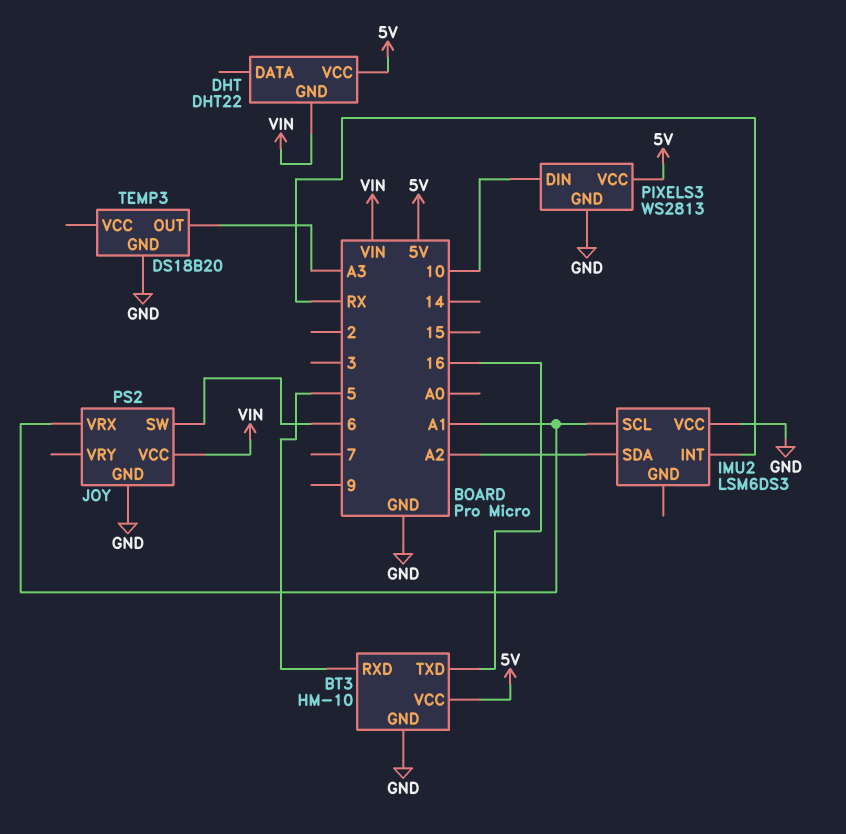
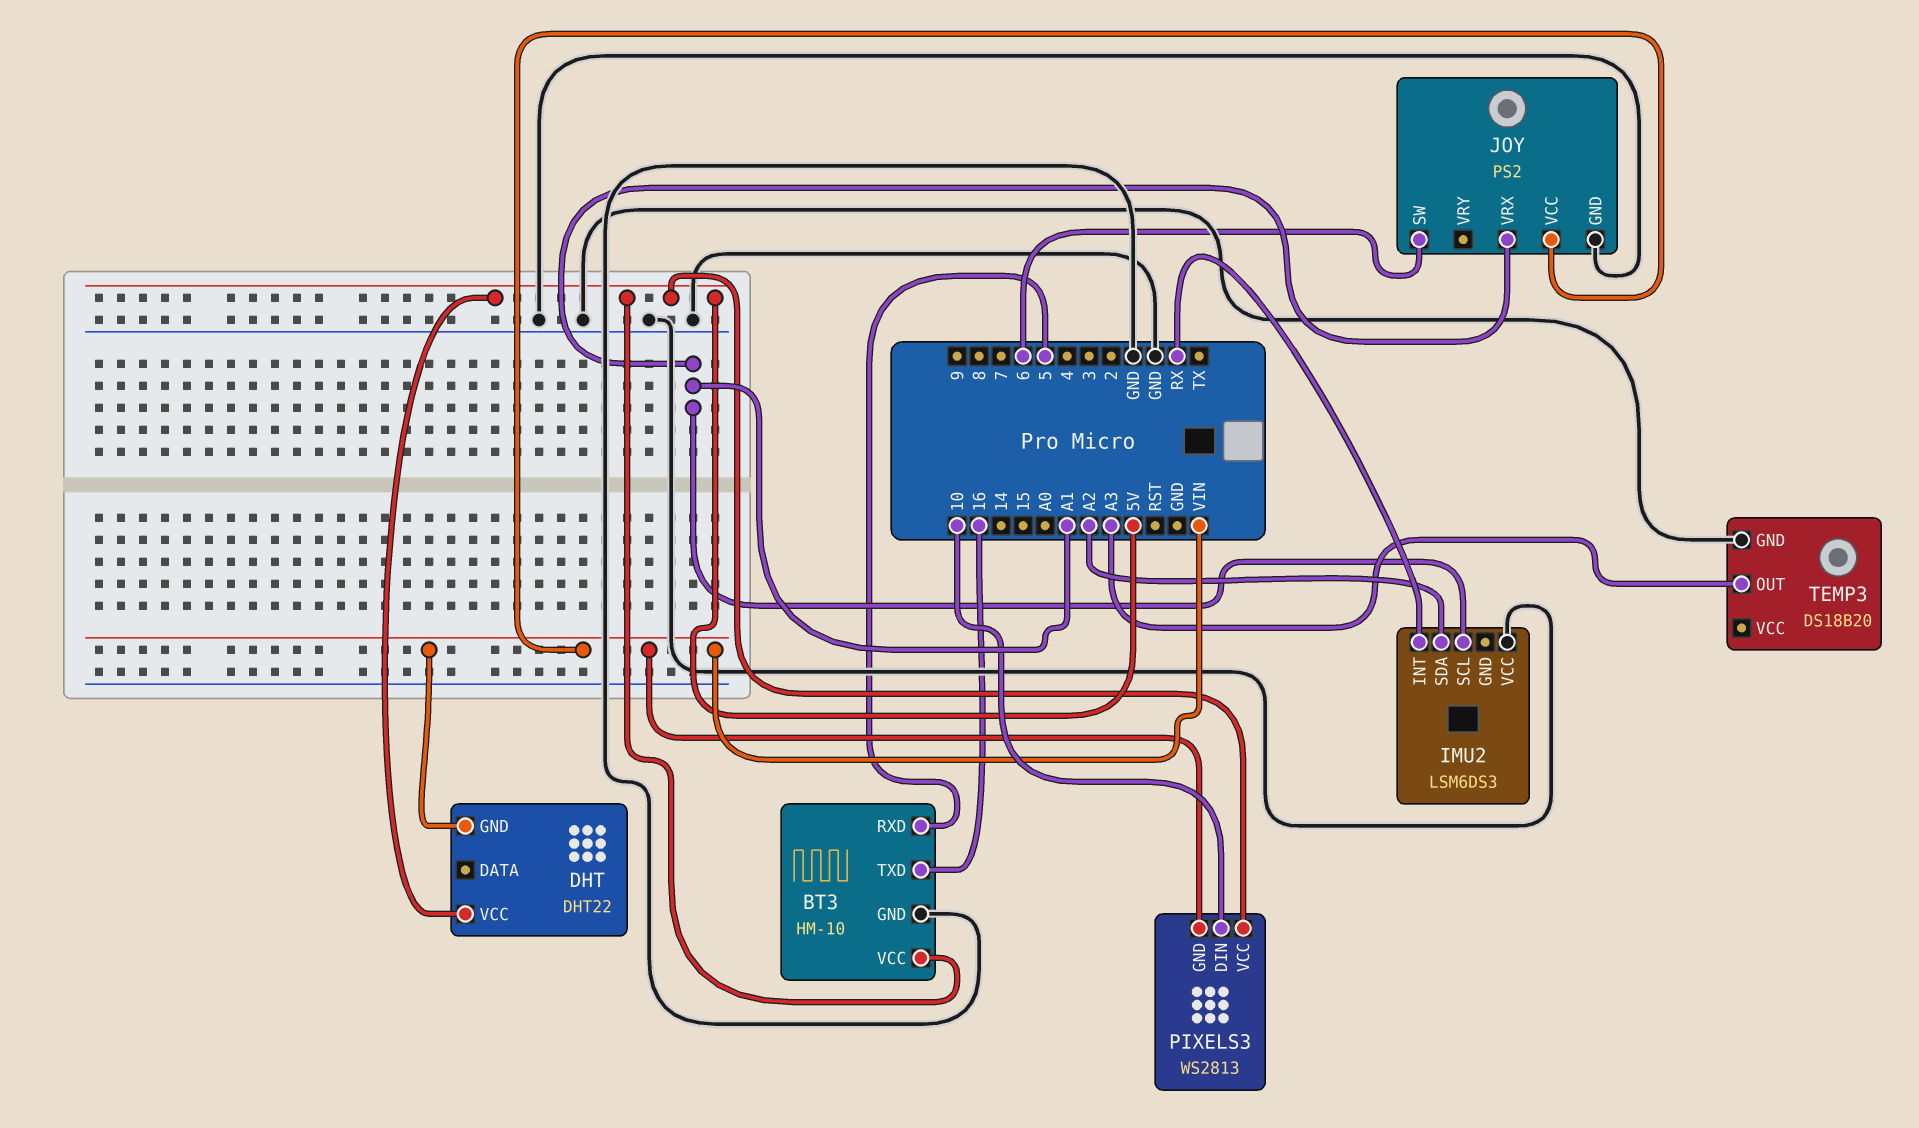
PIXELS3 pin GND: GND -> VIN

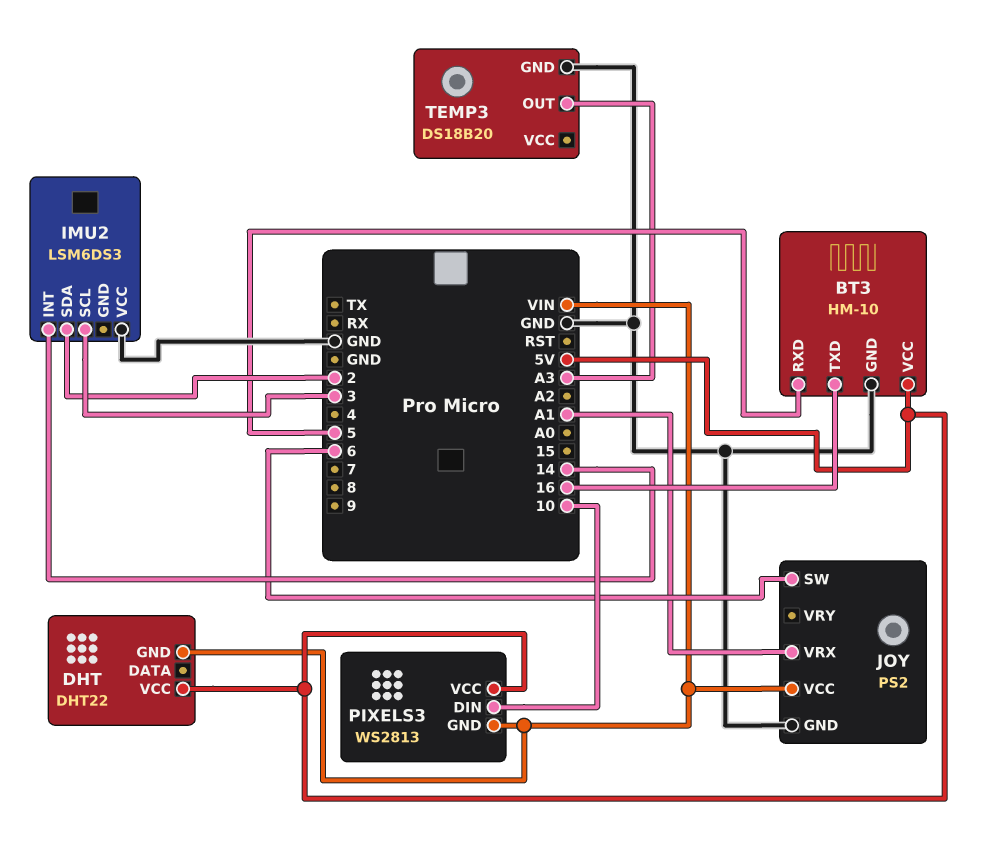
IMU2 pin INT: RX -> 14
IMU2 pin SCL: A1 -> 3
IMU2 pin SDA: A2 -> 2

